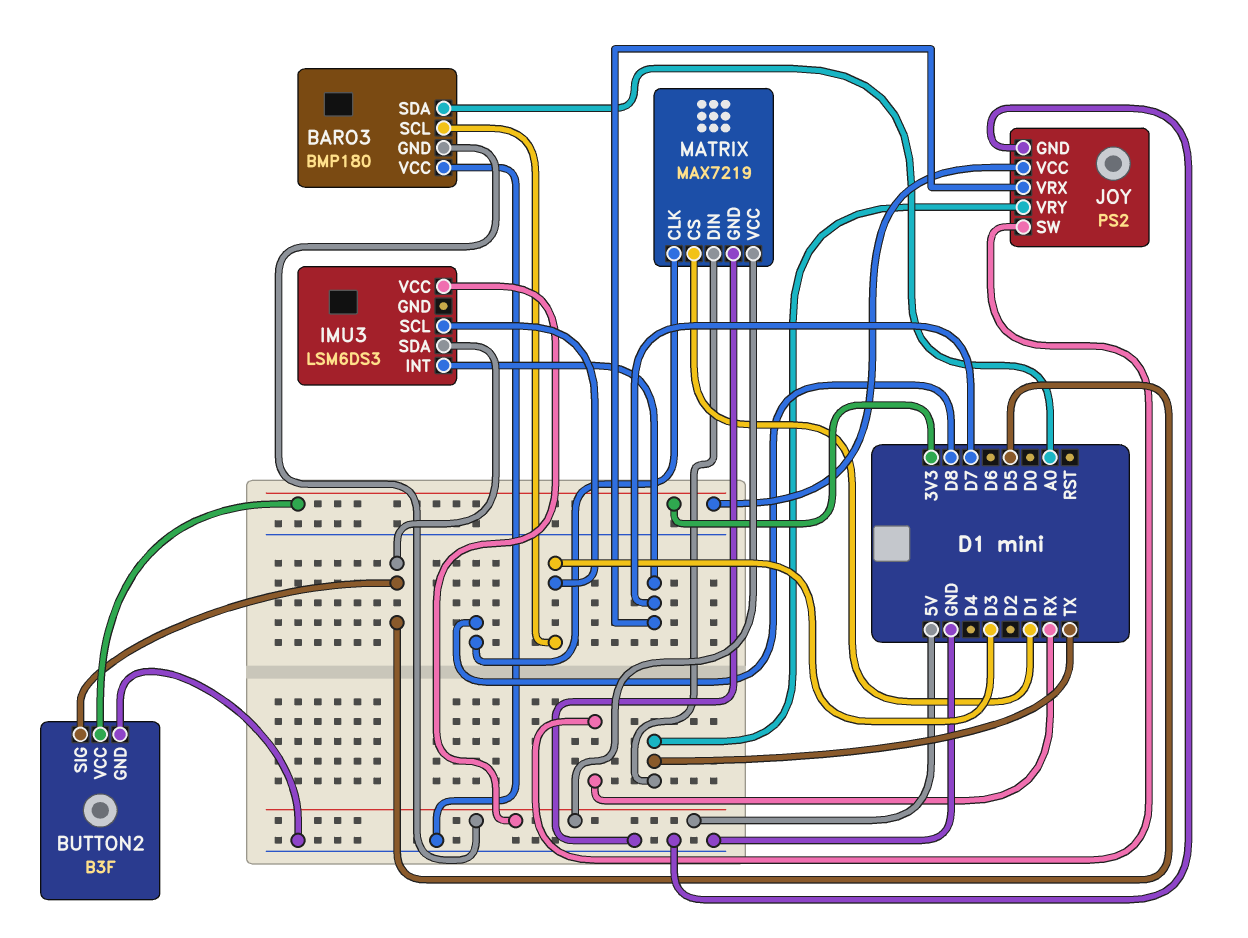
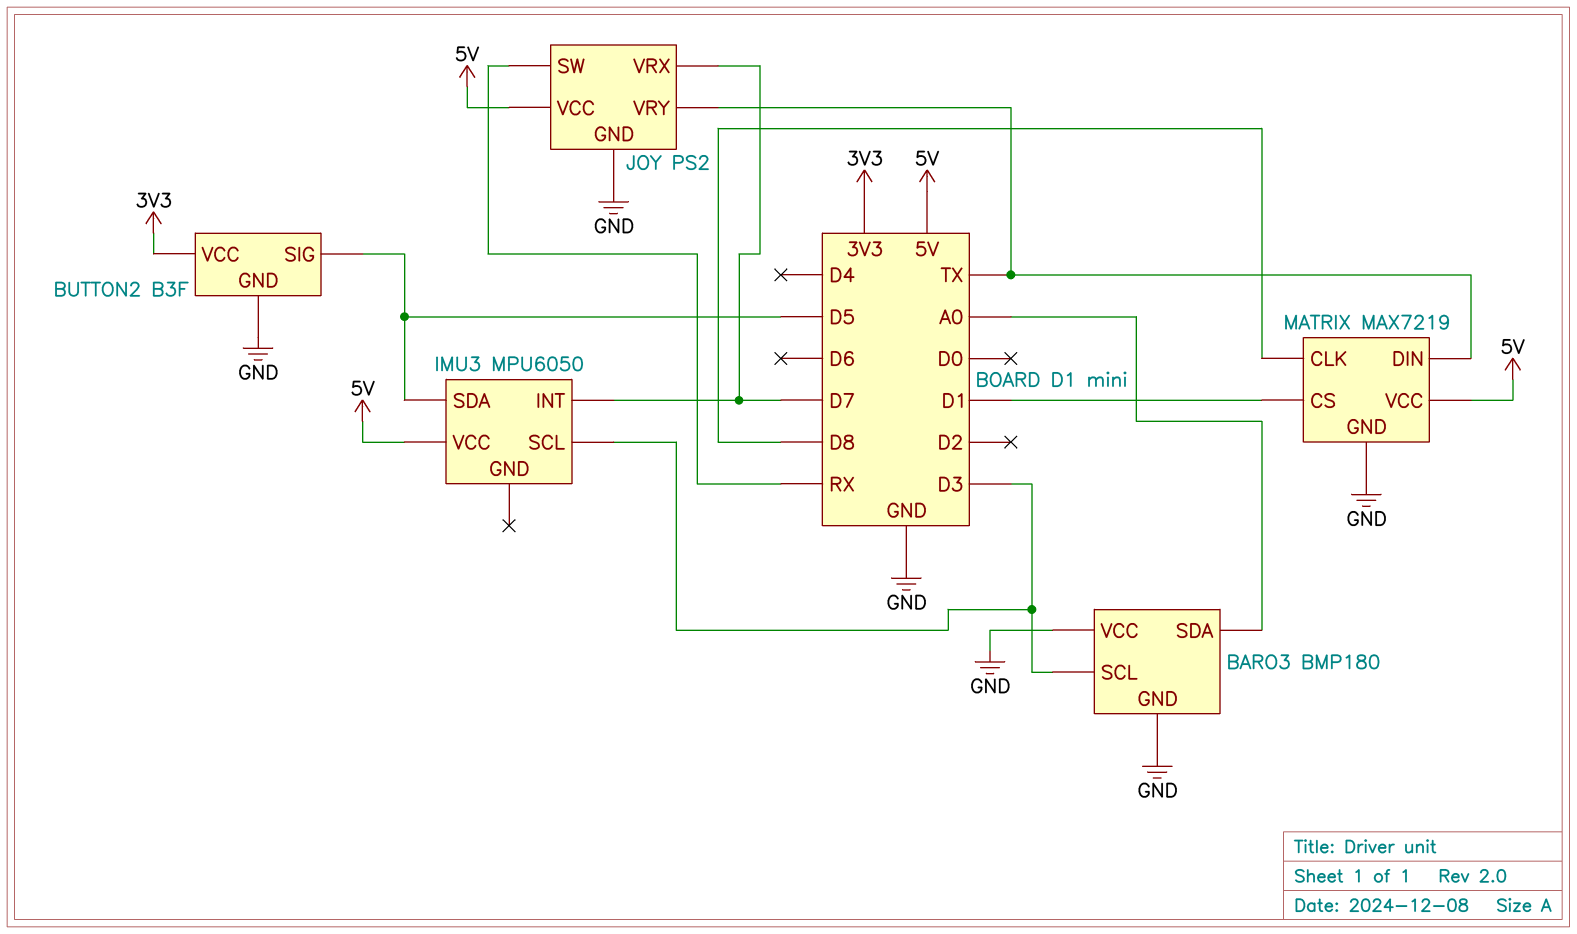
BARO3 pin GND: 5V -> GND
IMU3: LSM6DS3 -> MPU6050
JOY pin VCC: 3V3 -> 5V

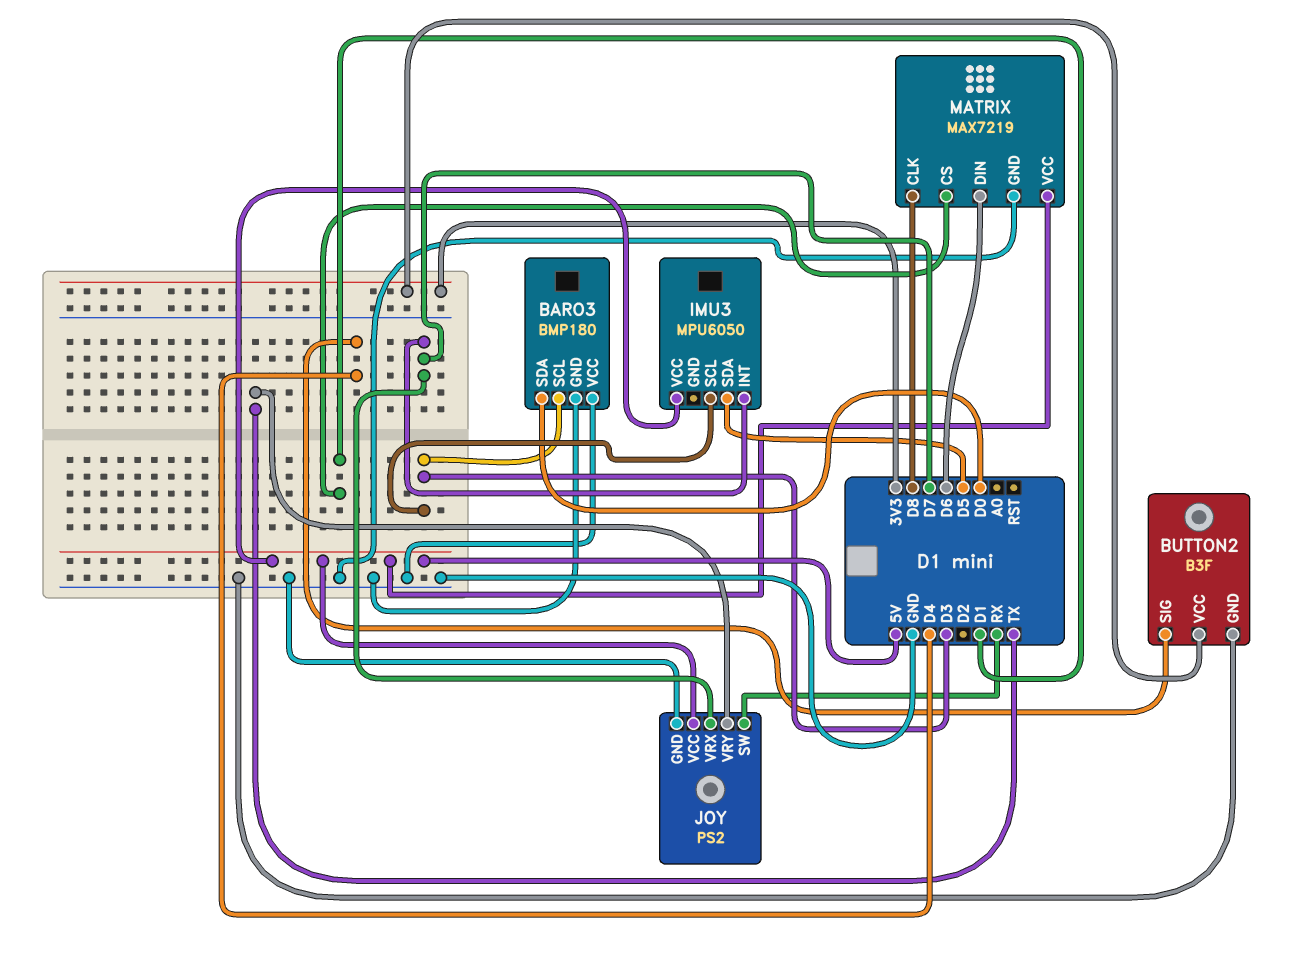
BARO3 pin SDA: A0 -> D0
BUTTON2 pin SIG: D5 -> D4
MATRIX pin DIN: TX -> D6

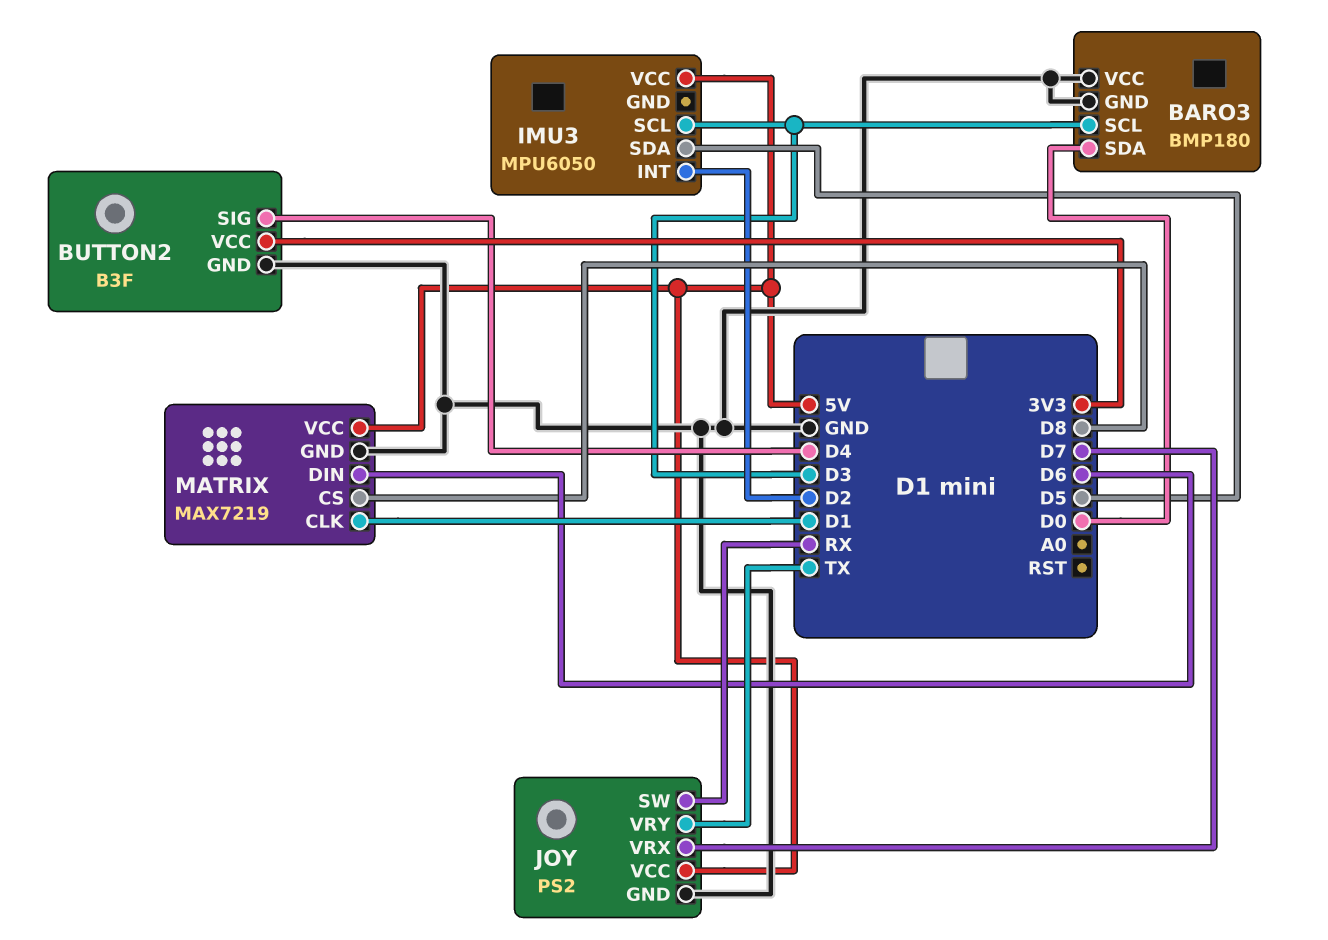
IMU3 pin INT: D7 -> D2
MATRIX pin CLK: D8 -> D1
MATRIX pin CS: D1 -> D8

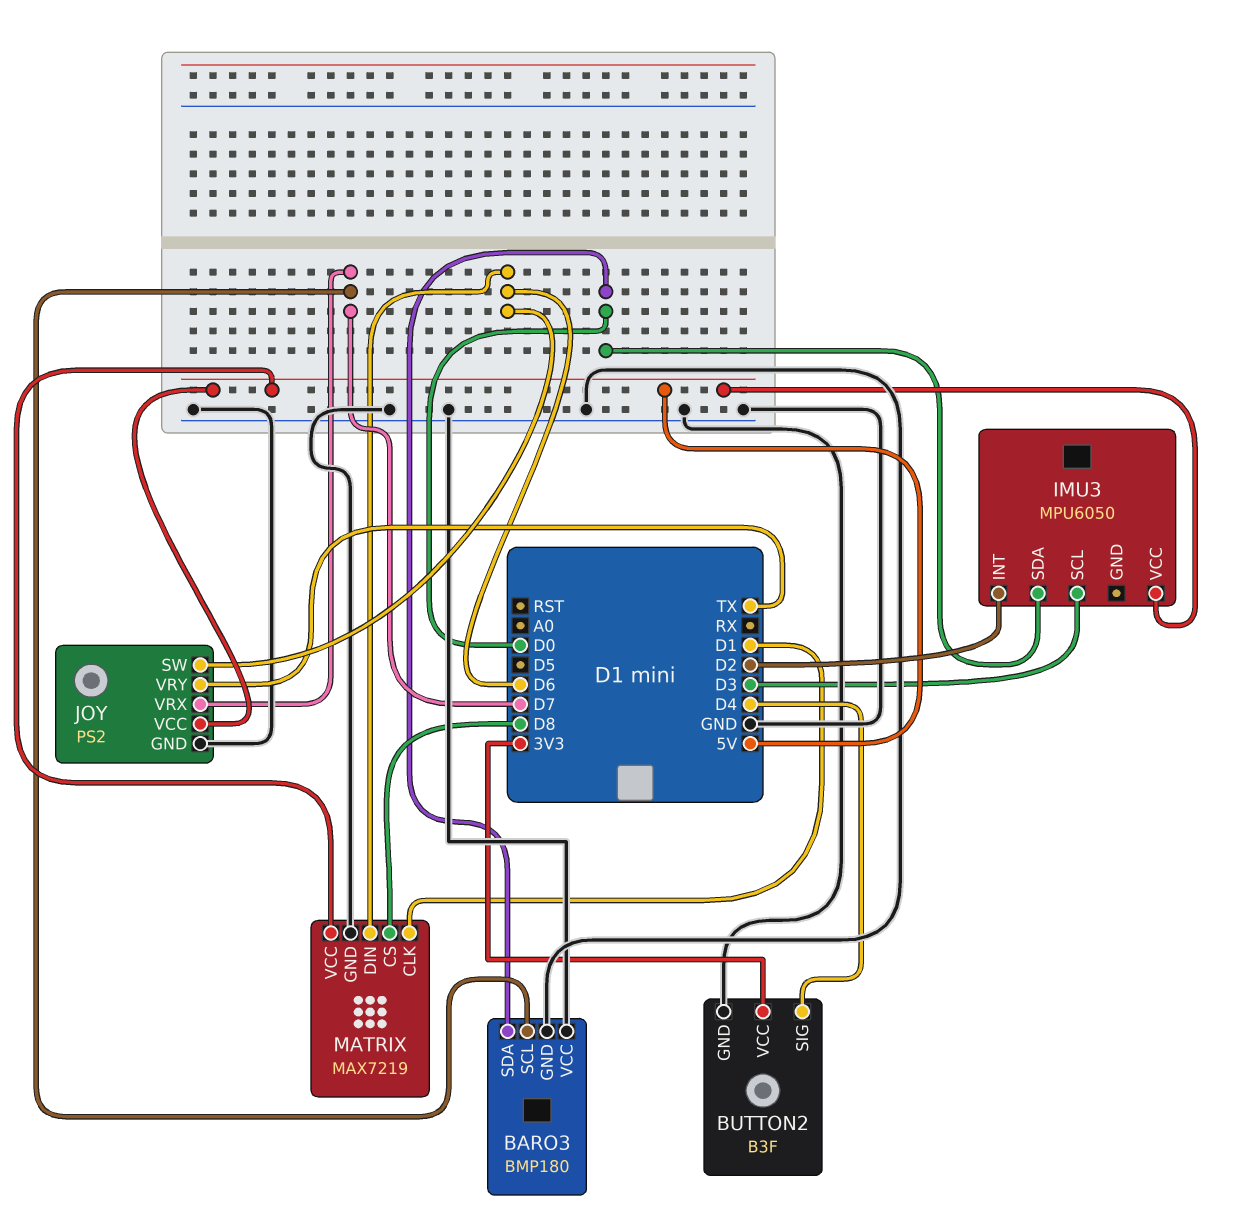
BARO3 pin SCL: D3 -> D7
IMU3 pin SDA: D5 -> D0
JOY pin SW: RX -> D6

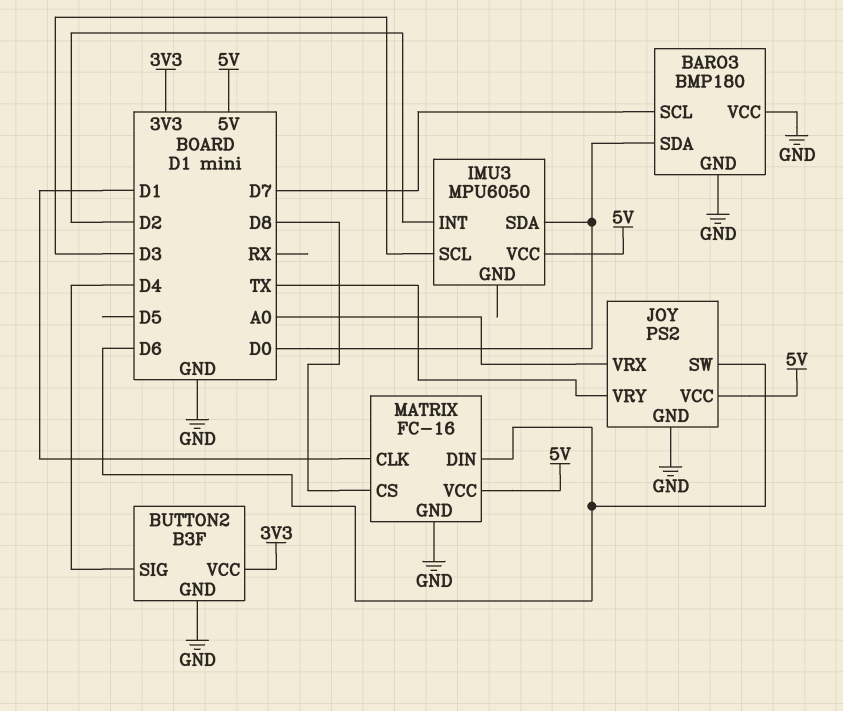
JOY pin VRX: D7 -> A0
MATRIX: MAX7219 -> FC-16

